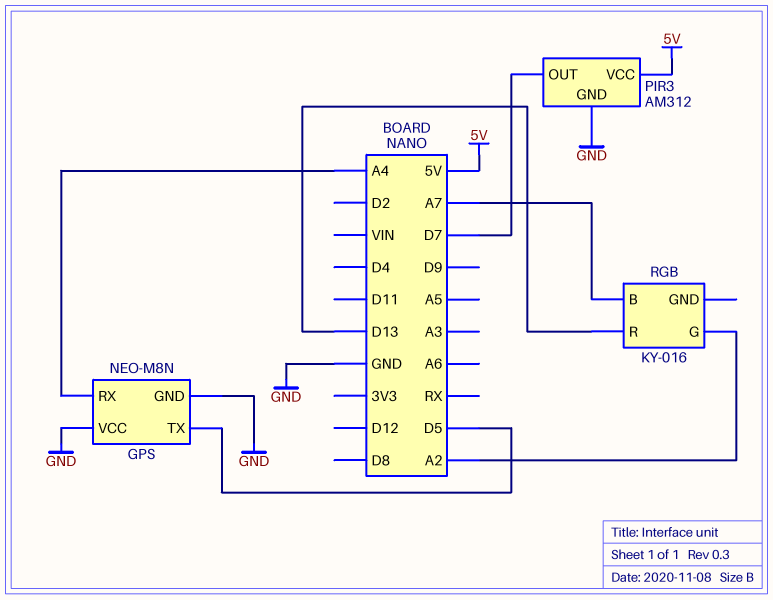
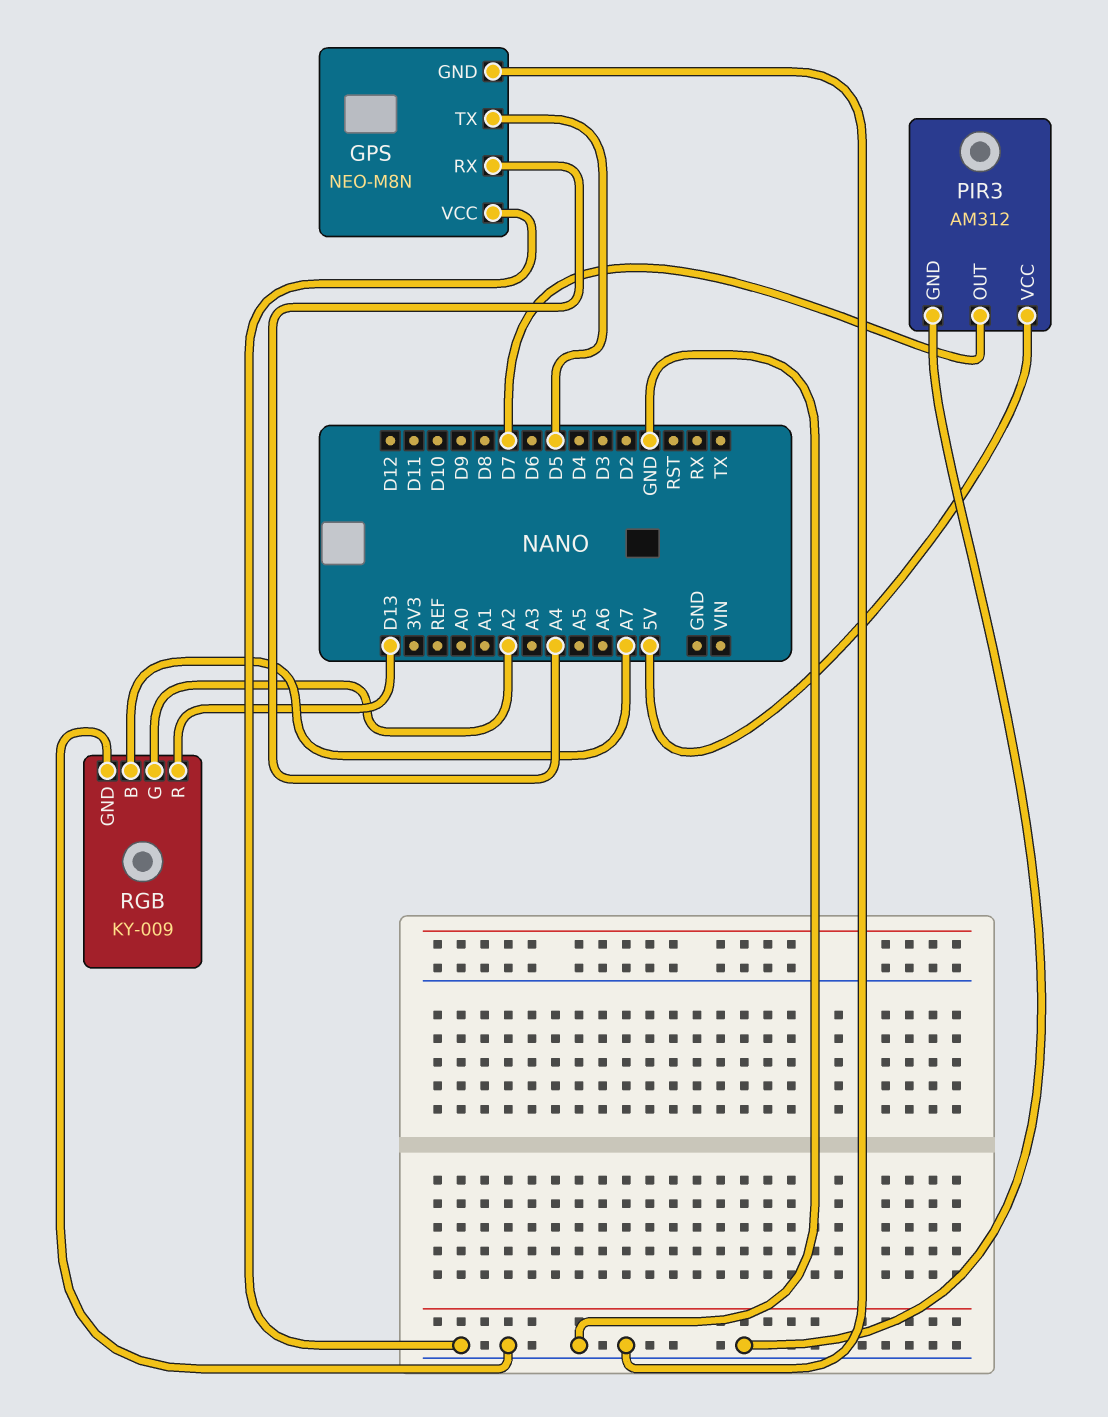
RGB: KY-016 -> KY-009
RGB pin GND: none -> GND

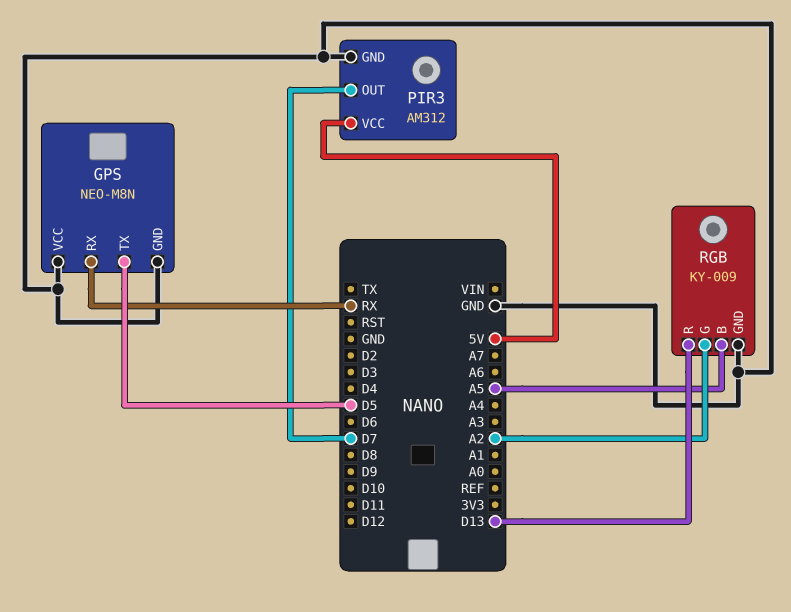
GPS pin RX: A4 -> RX
RGB pin B: A7 -> A5

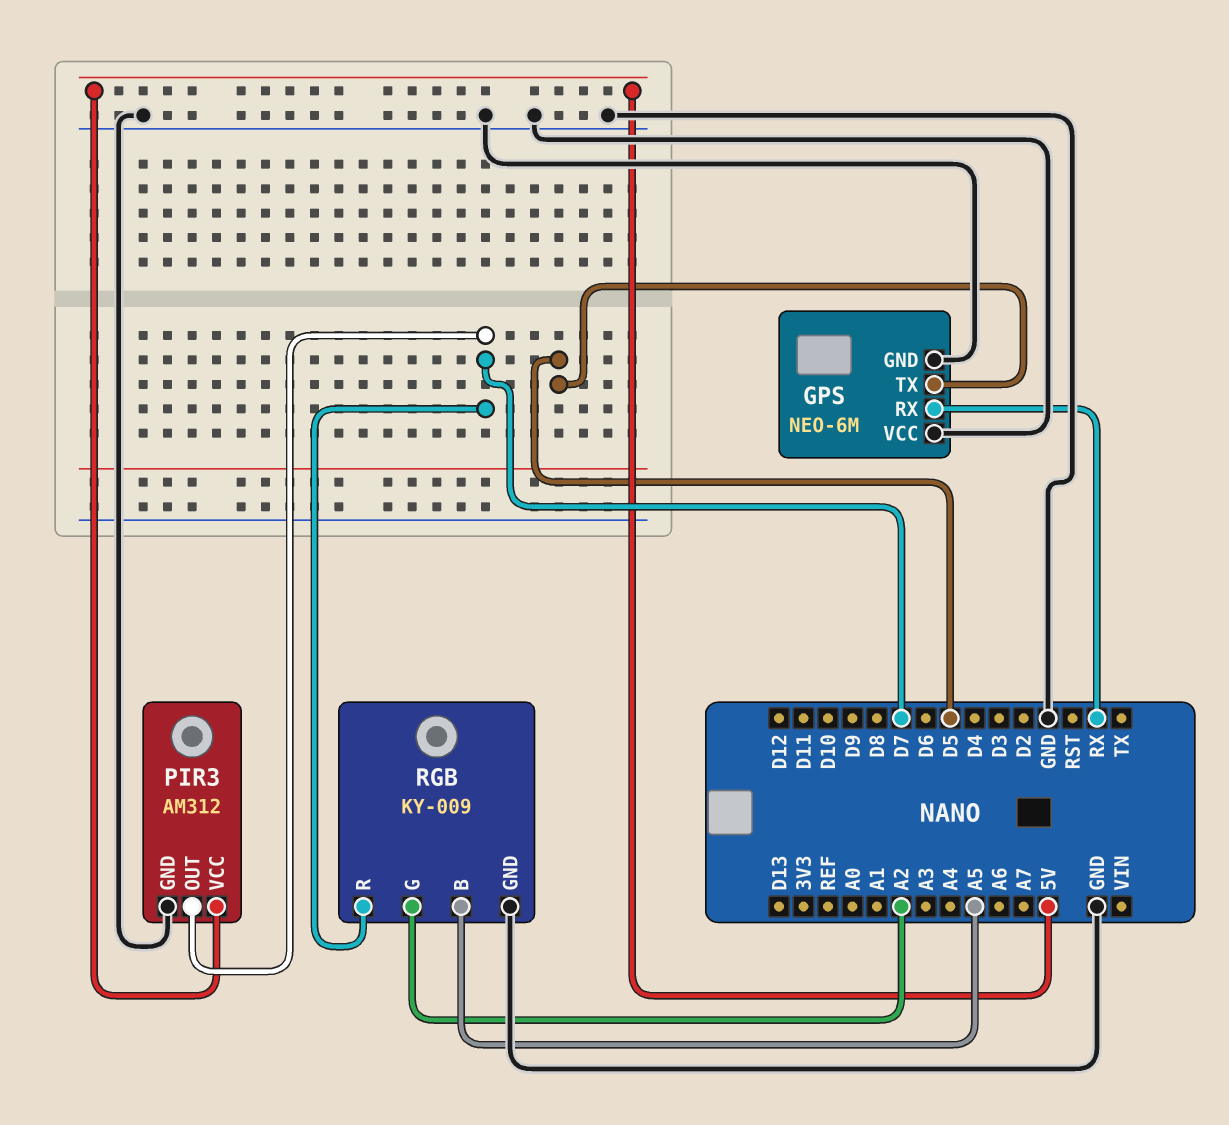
GPS: NEO-M8N -> NEO-6M
RGB pin R: D13 -> D7

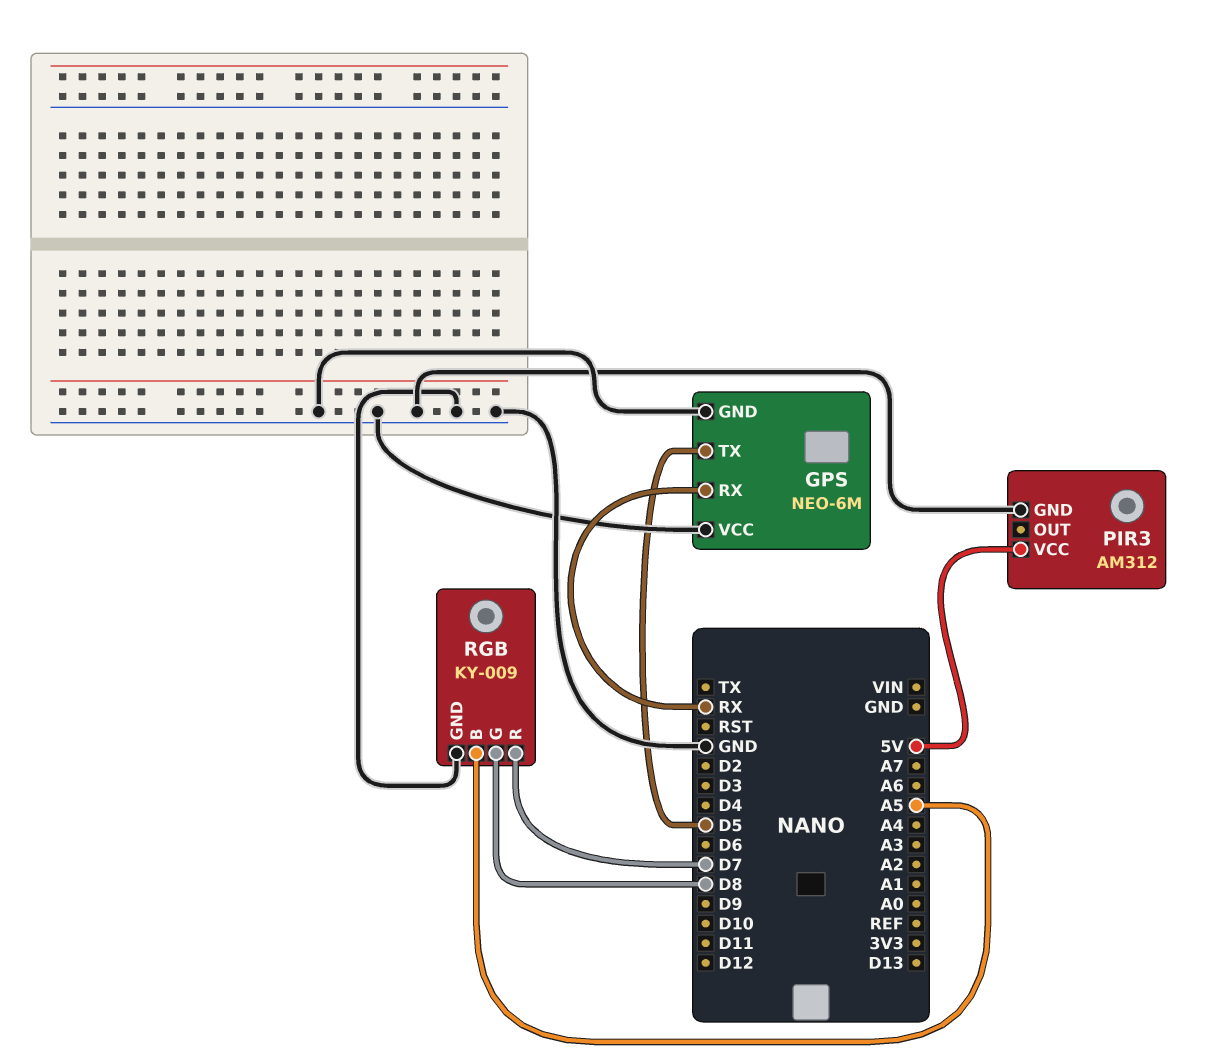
PIR3 pin OUT: D7 -> none
RGB pin G: A2 -> D8

